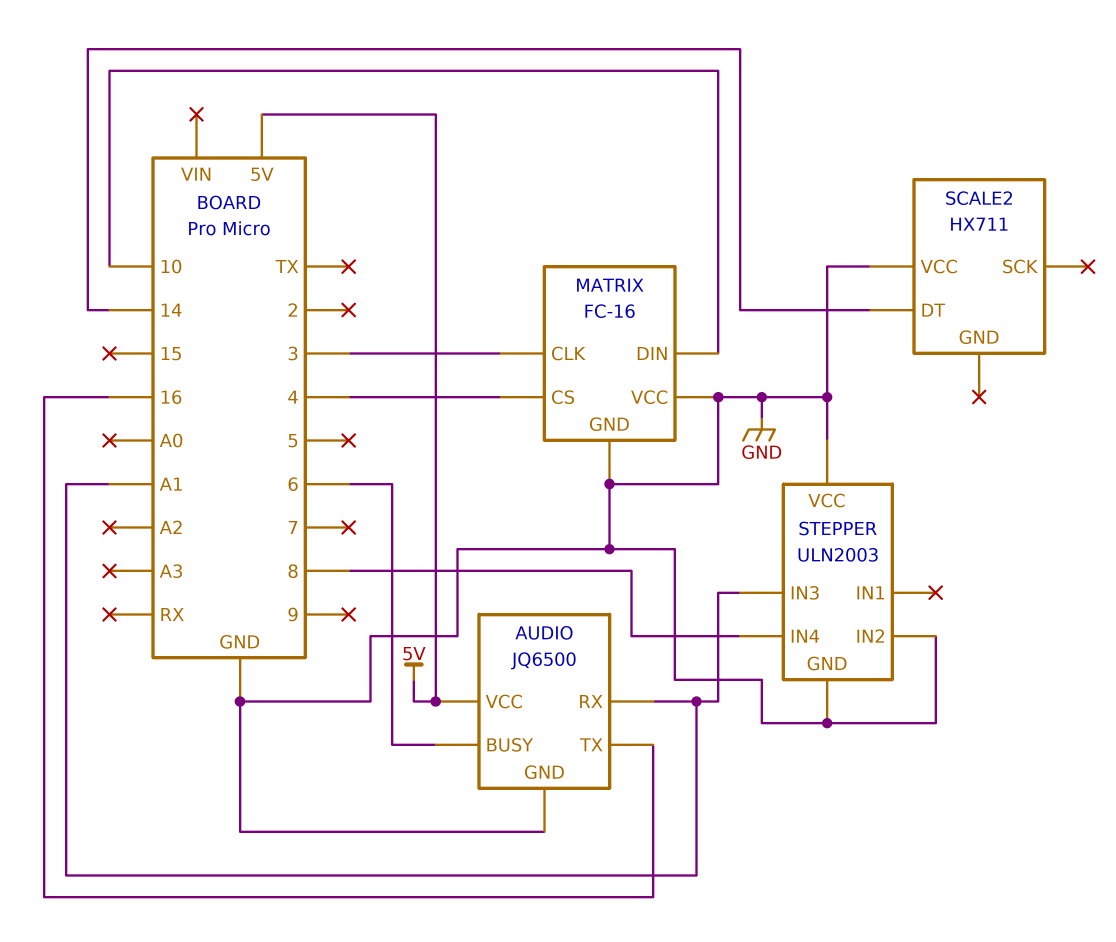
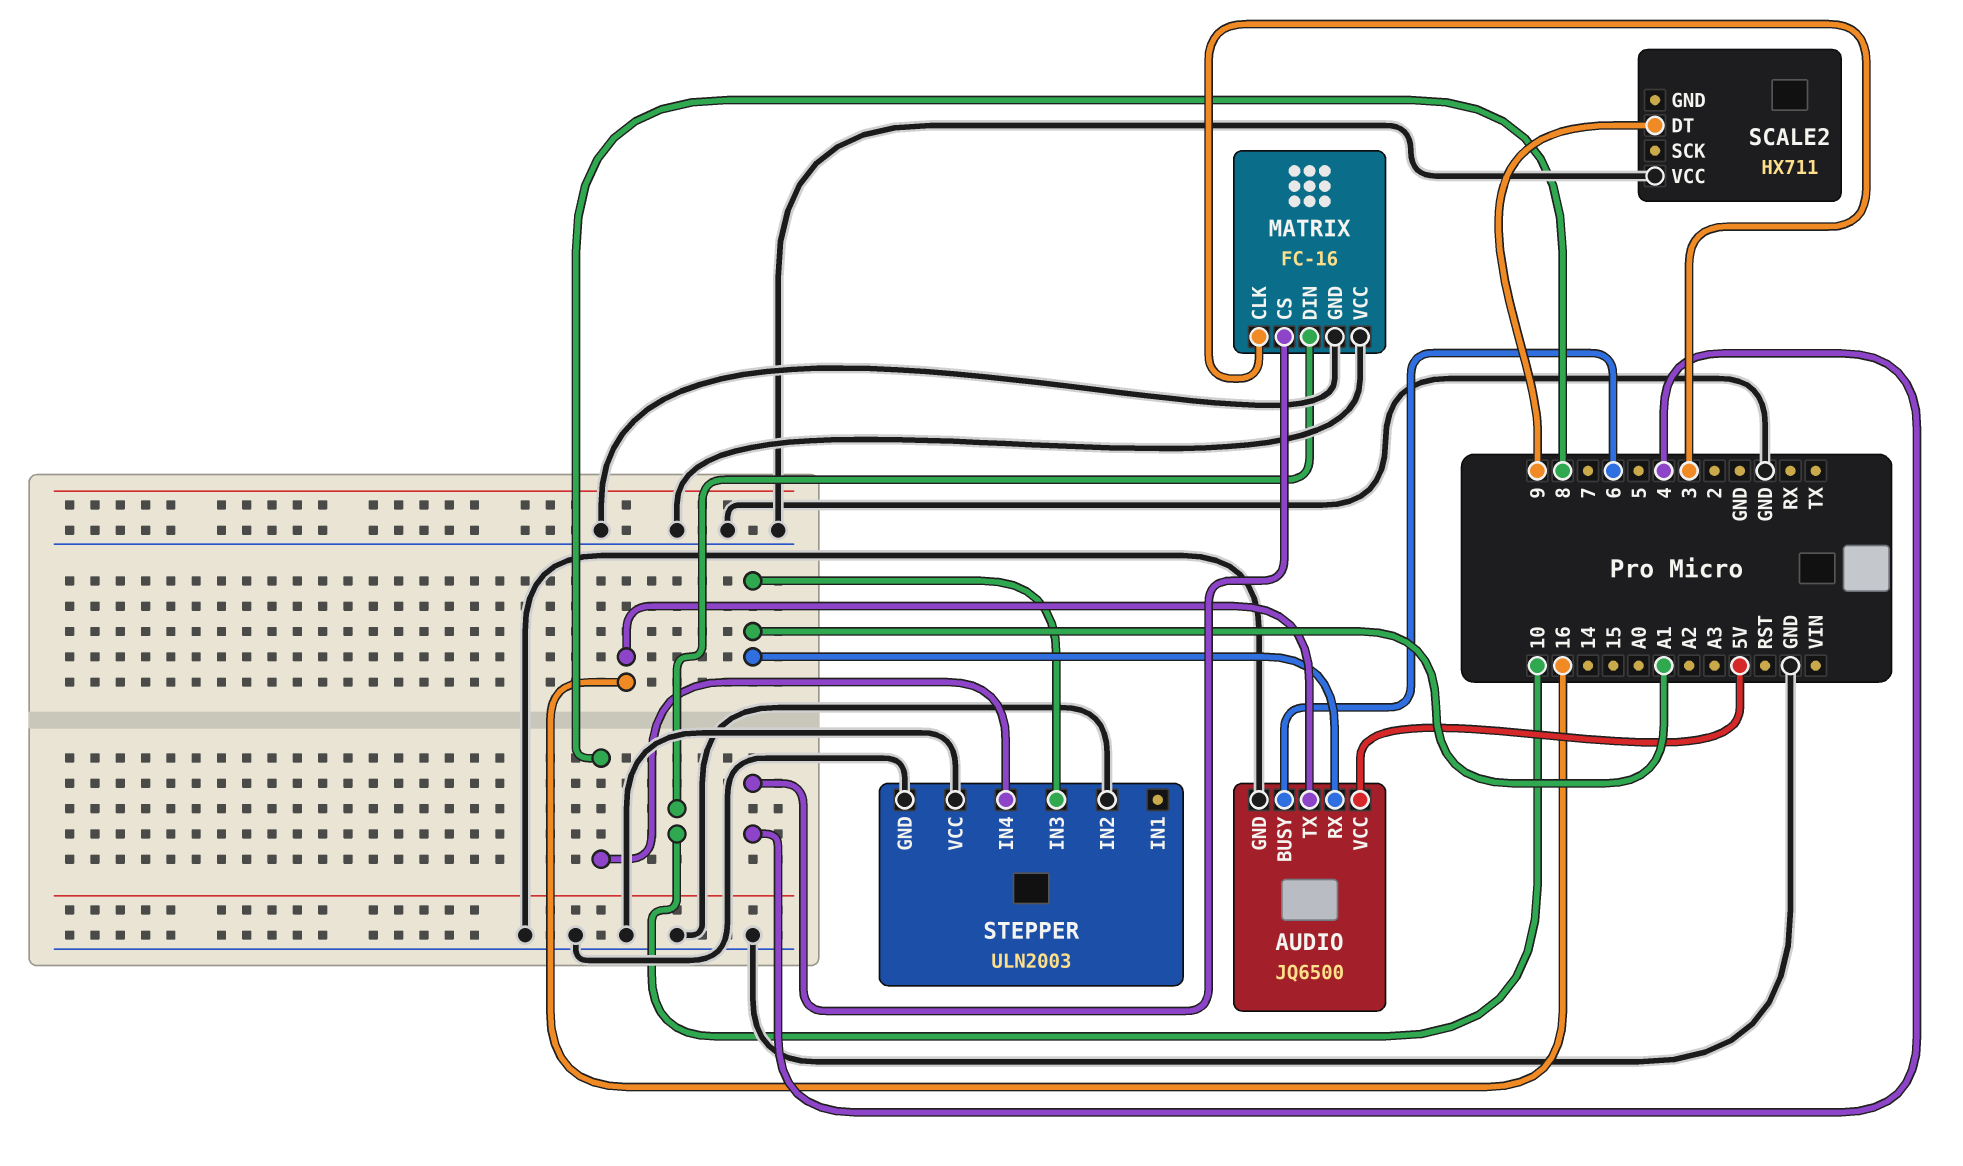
SCALE2 pin DT: 14 -> 9

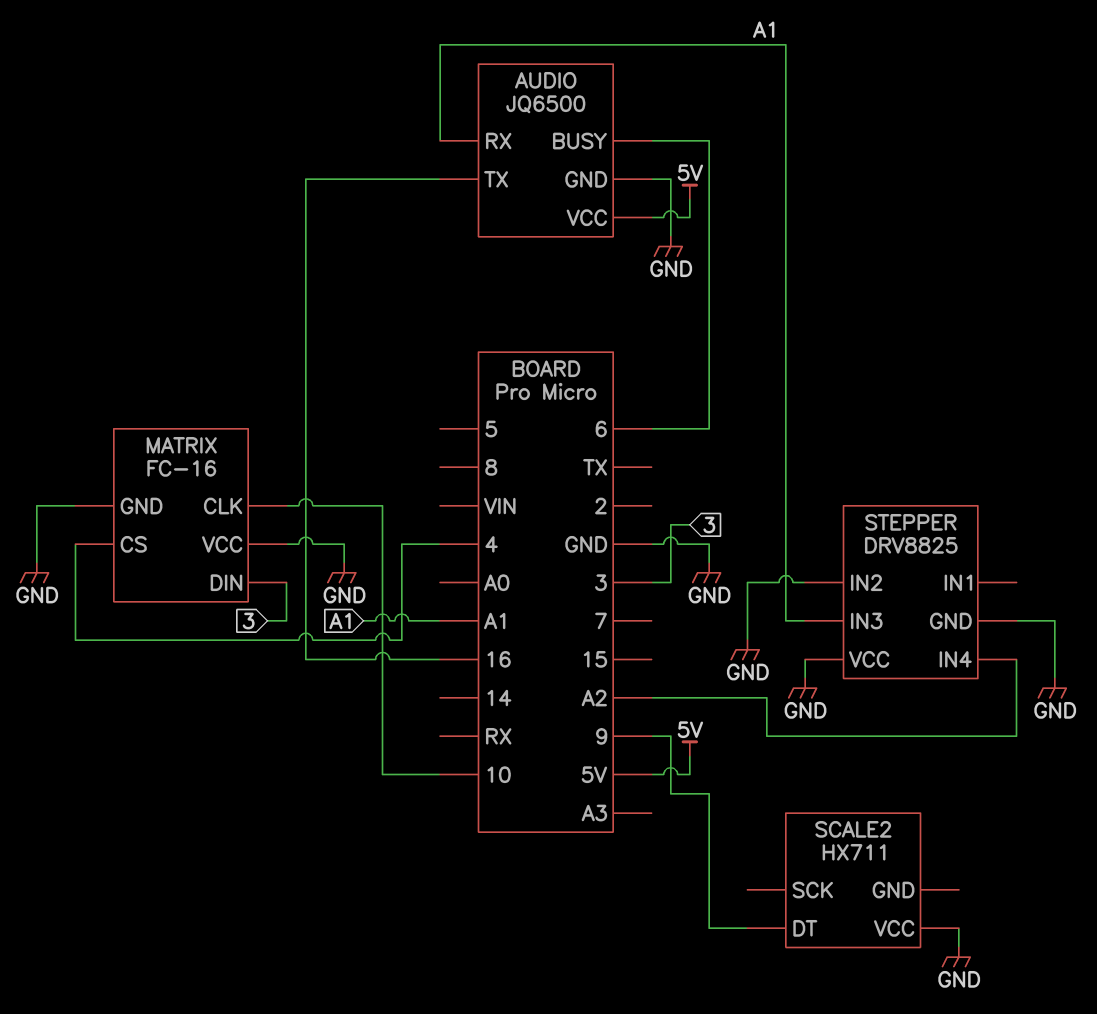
MATRIX pin CLK: 3 -> 10
MATRIX pin DIN: 10 -> 3
STEPPER: ULN2003 -> DRV8825
STEPPER pin IN4: 8 -> A2

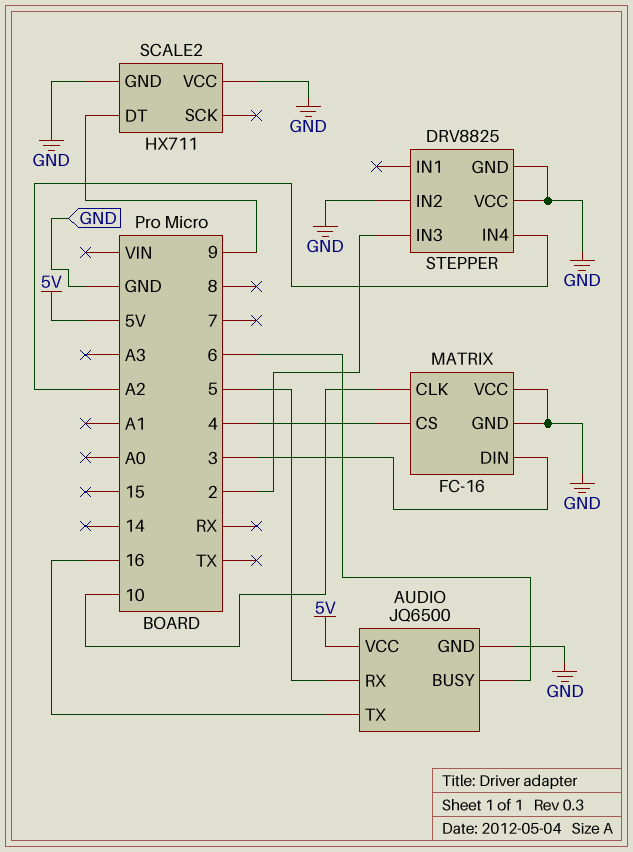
AUDIO pin RX: A1 -> 5
SCALE2 pin GND: none -> GND
STEPPER pin IN3: A1 -> 2

